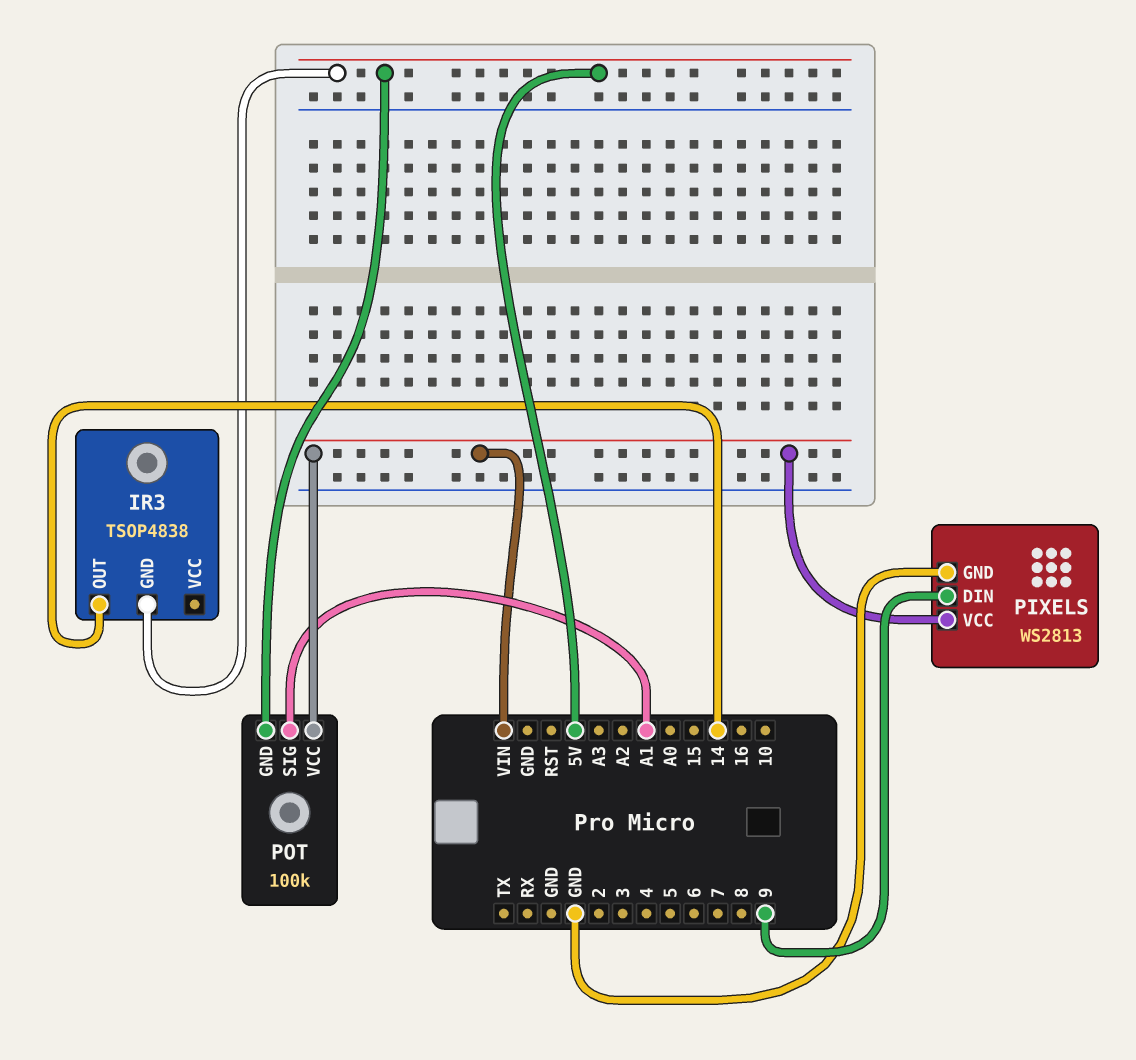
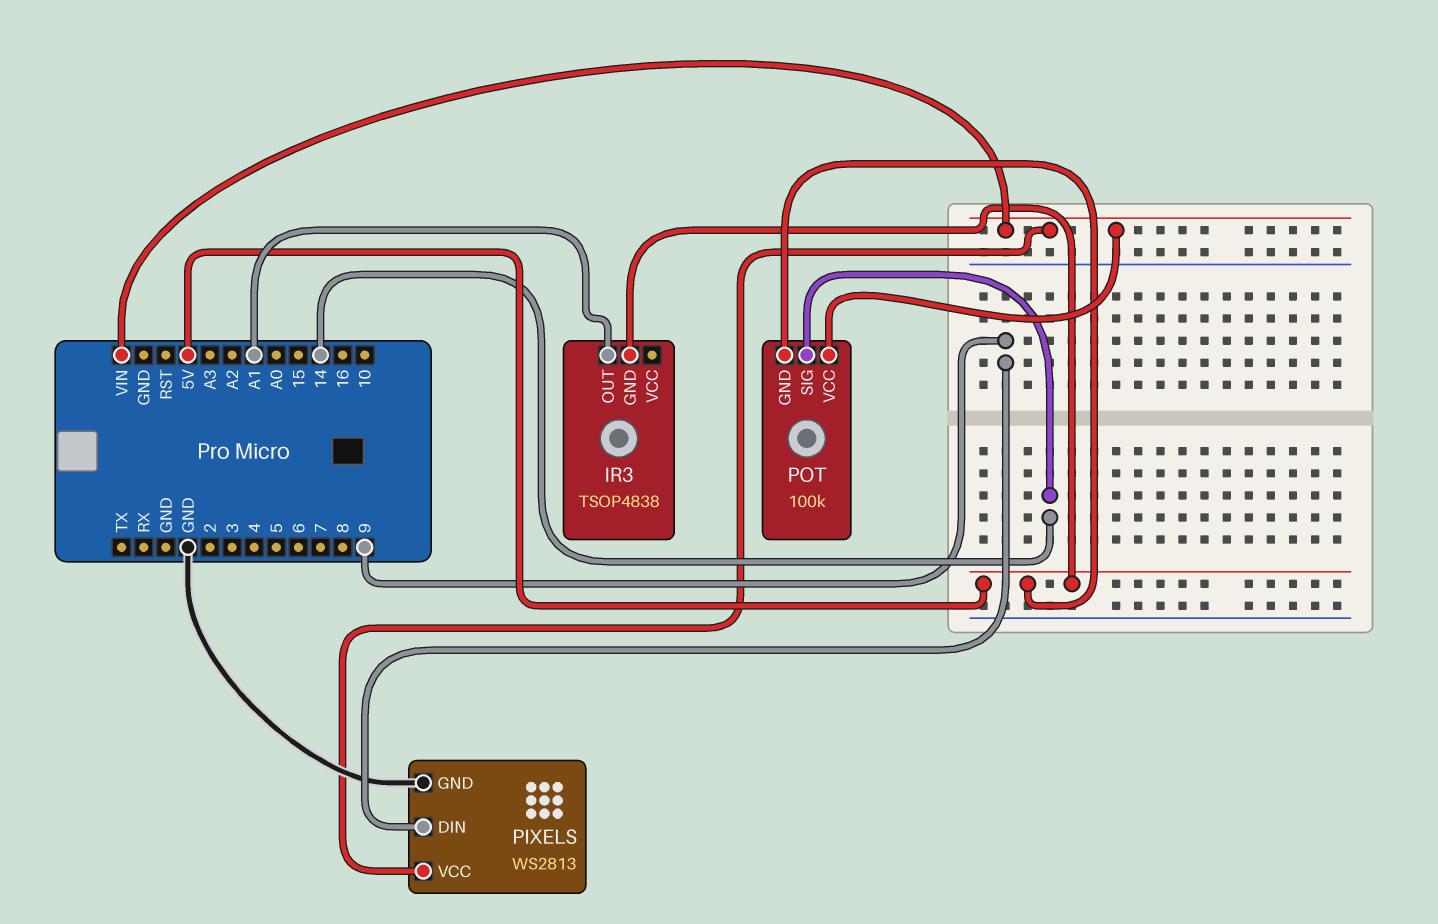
IR3 pin OUT: 14 -> A1
POT pin SIG: A1 -> 14

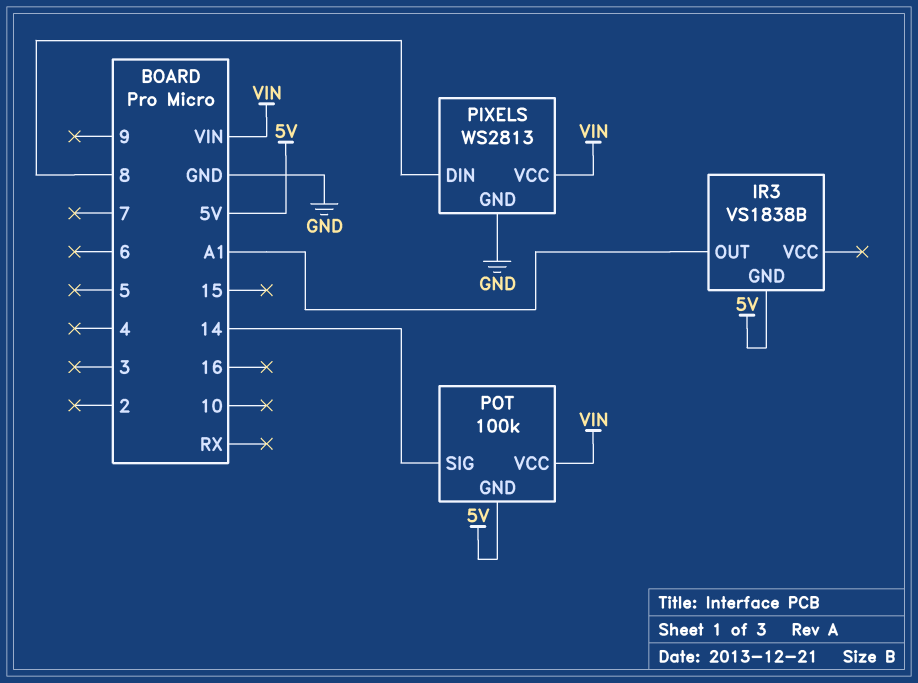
IR3: TSOP4838 -> VS1838B
PIXELS pin DIN: 9 -> 8

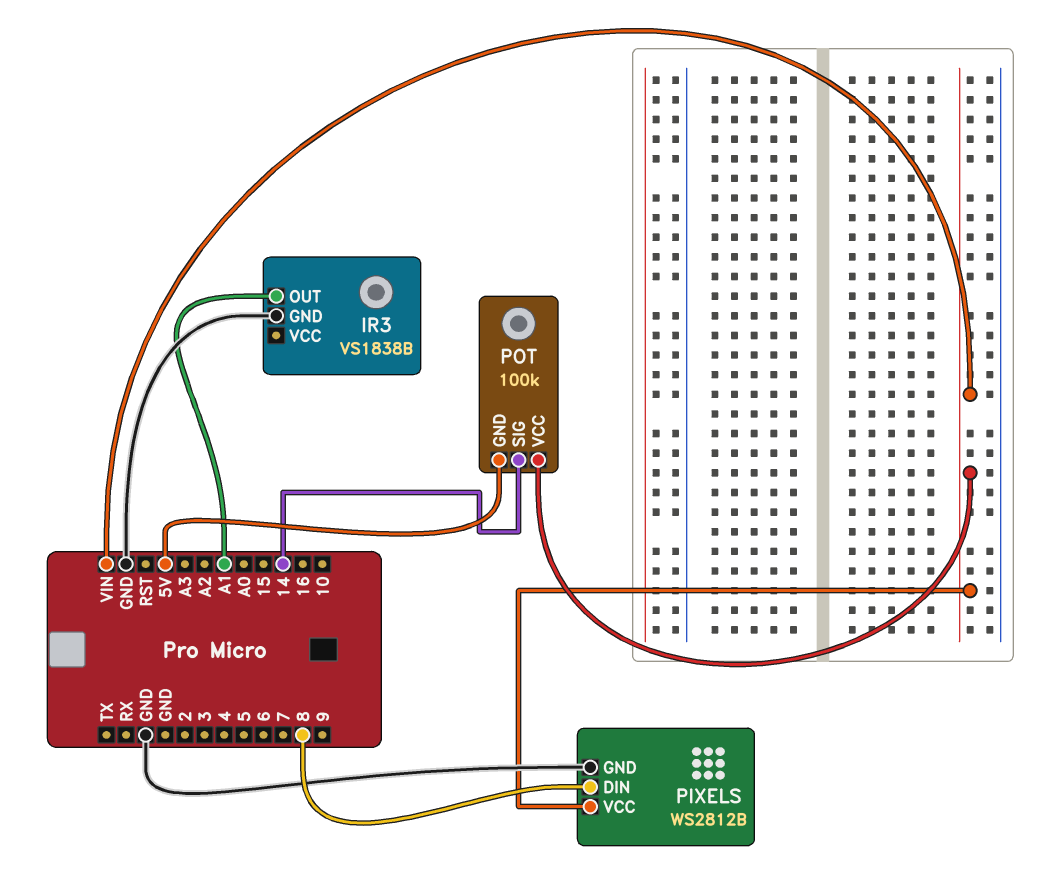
IR3 pin GND: 5V -> GND
PIXELS: WS2813 -> WS2812B

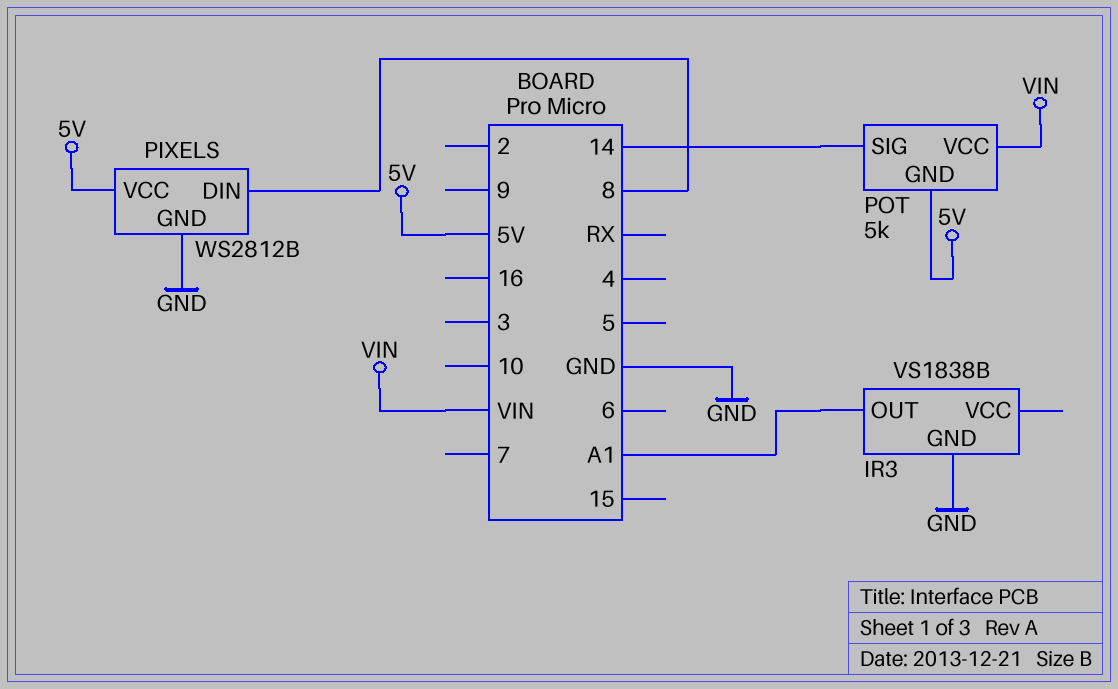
PIXELS pin VCC: VIN -> 5V
POT: 100k -> 5k

